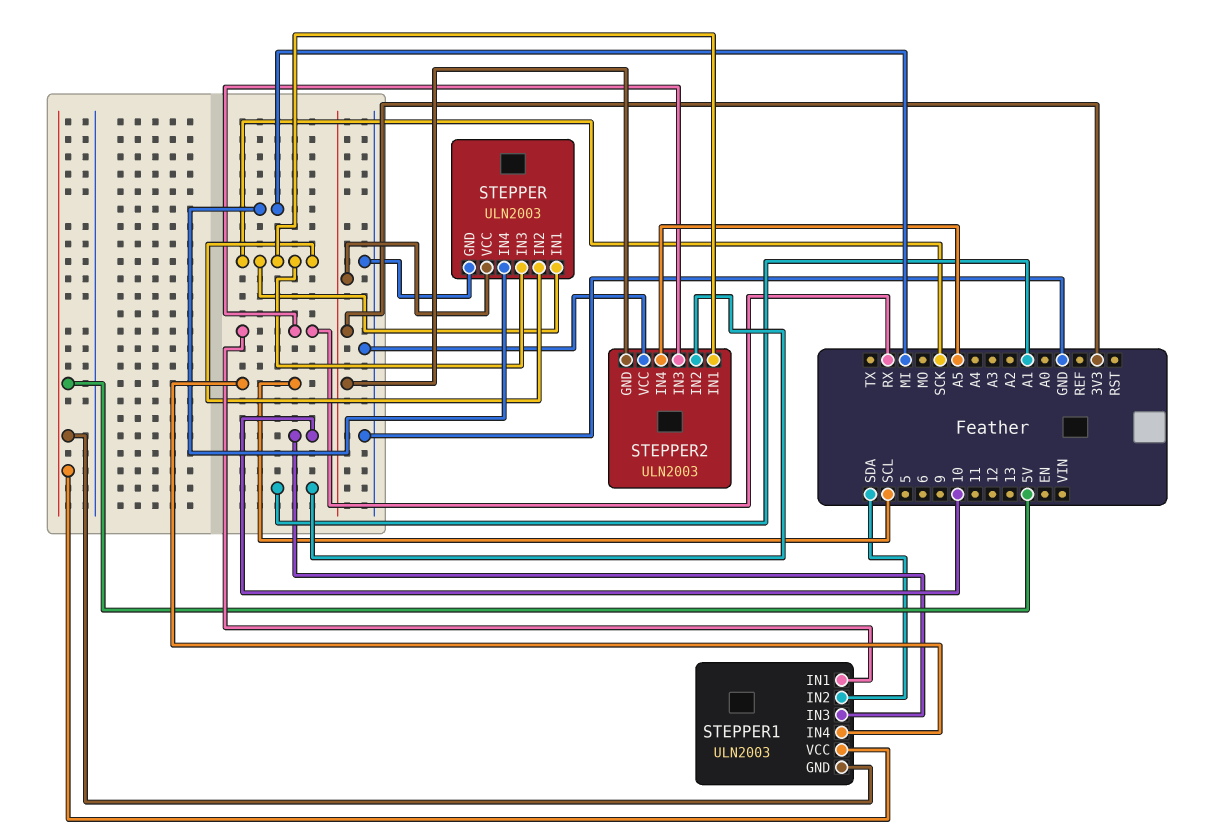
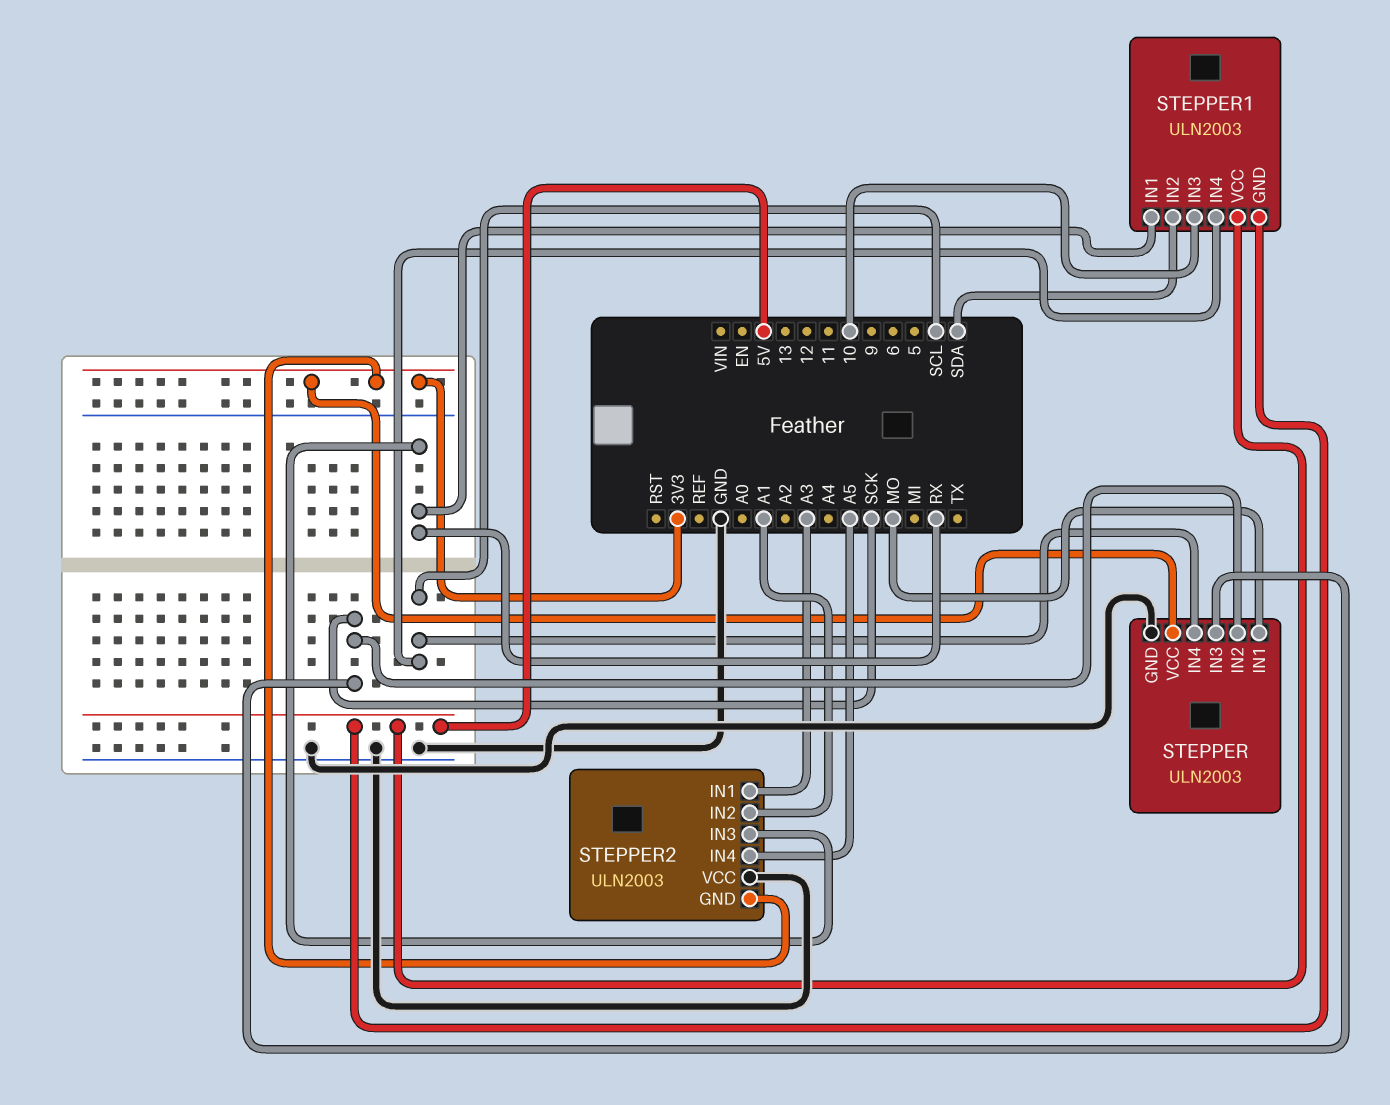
STEPPER pin IN1: SCK -> MO
STEPPER pin IN4: MI -> SCL
STEPPER2 pin IN1: SCK -> A3

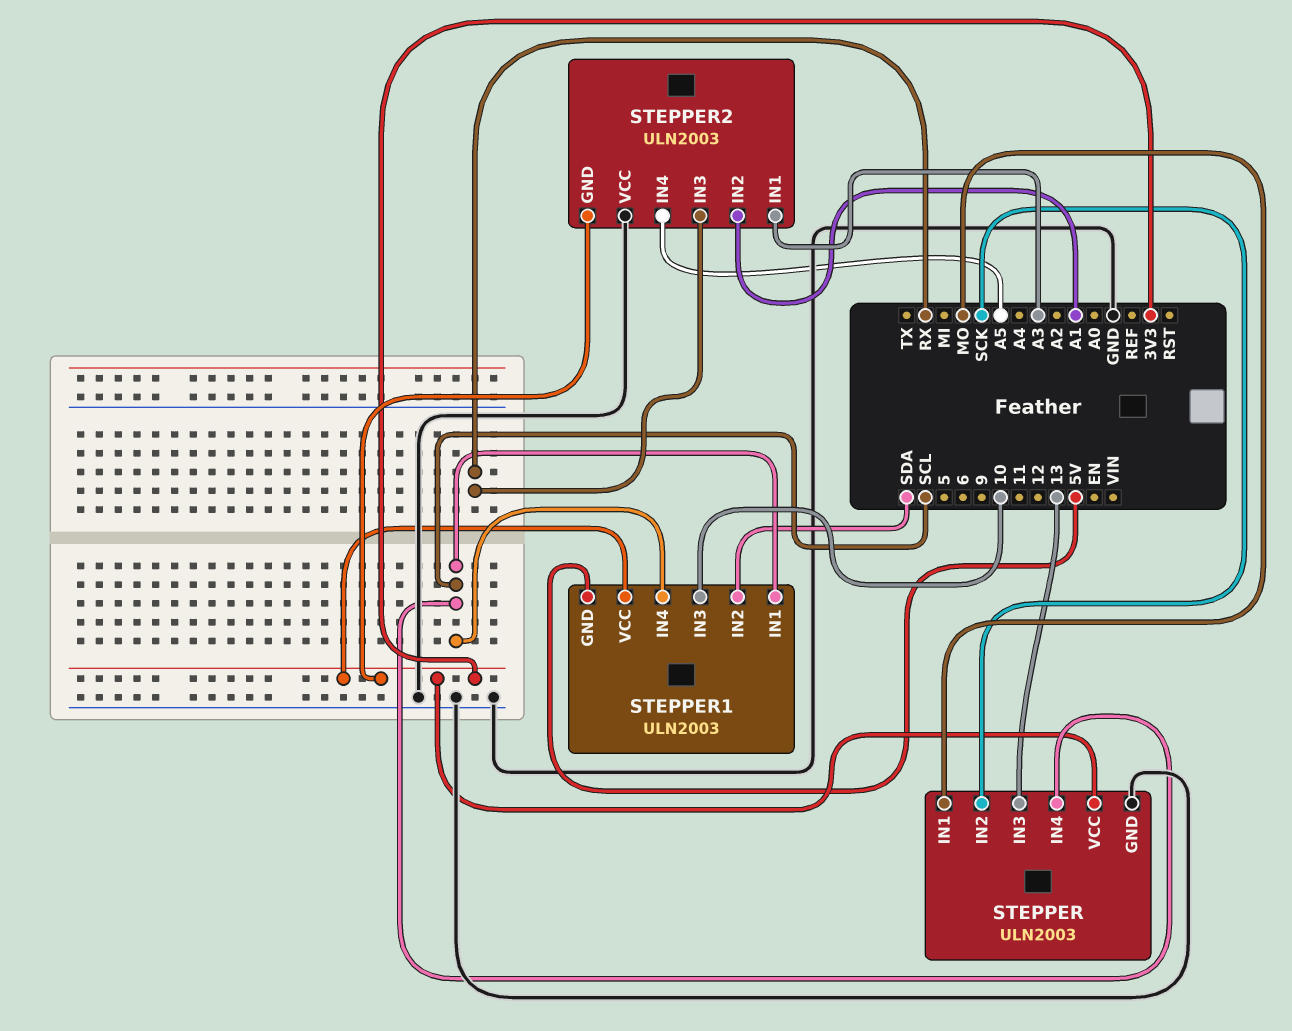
STEPPER pin IN3: SCK -> 13
STEPPER1 pin IN1: RX -> SCL
STEPPER1 pin VCC: 5V -> 3V3

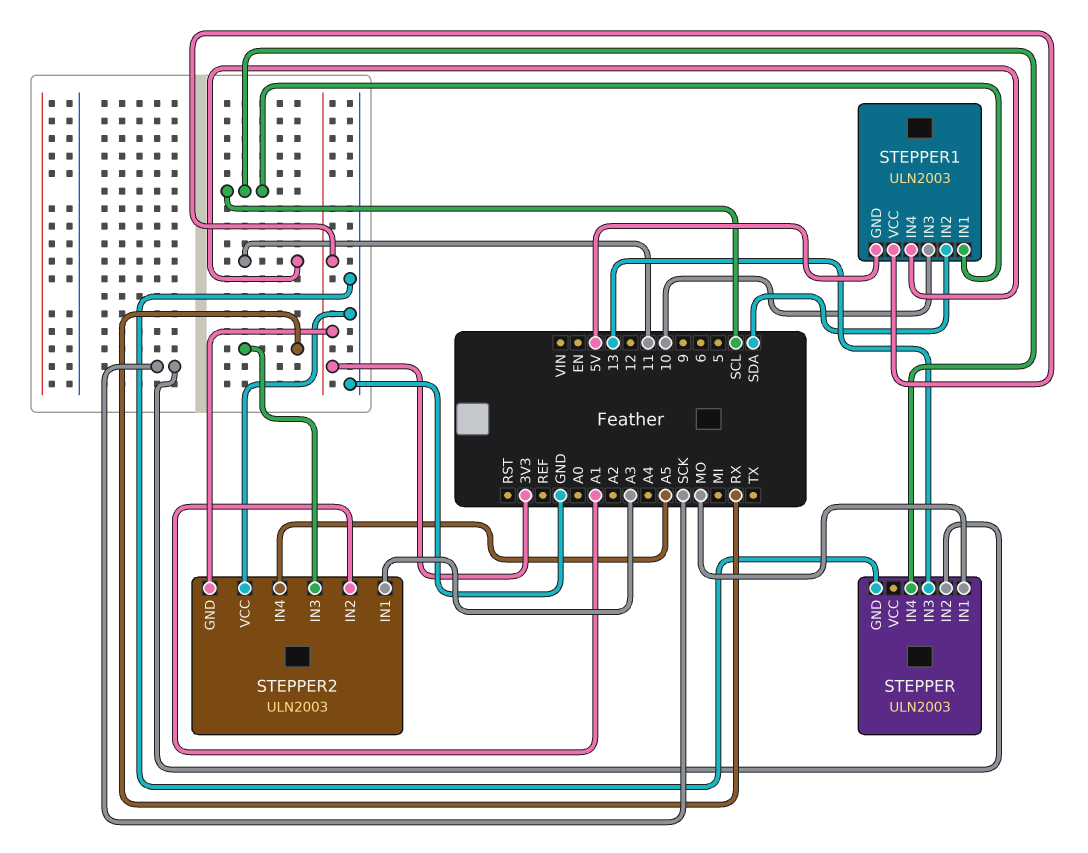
STEPPER pin VCC: 3V3 -> none
STEPPER1 pin IN4: SCL -> 11

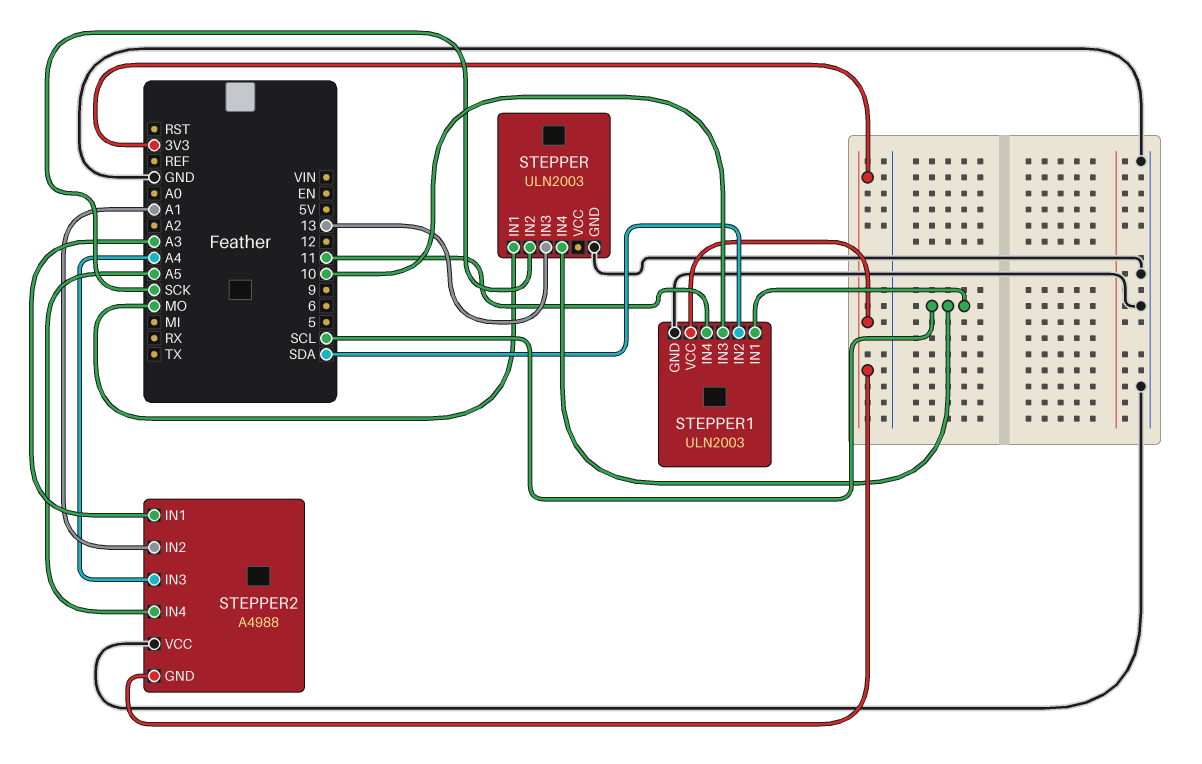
STEPPER1 pin GND: 5V -> GND
STEPPER2: ULN2003 -> A4988
STEPPER2 pin IN3: RX -> A4

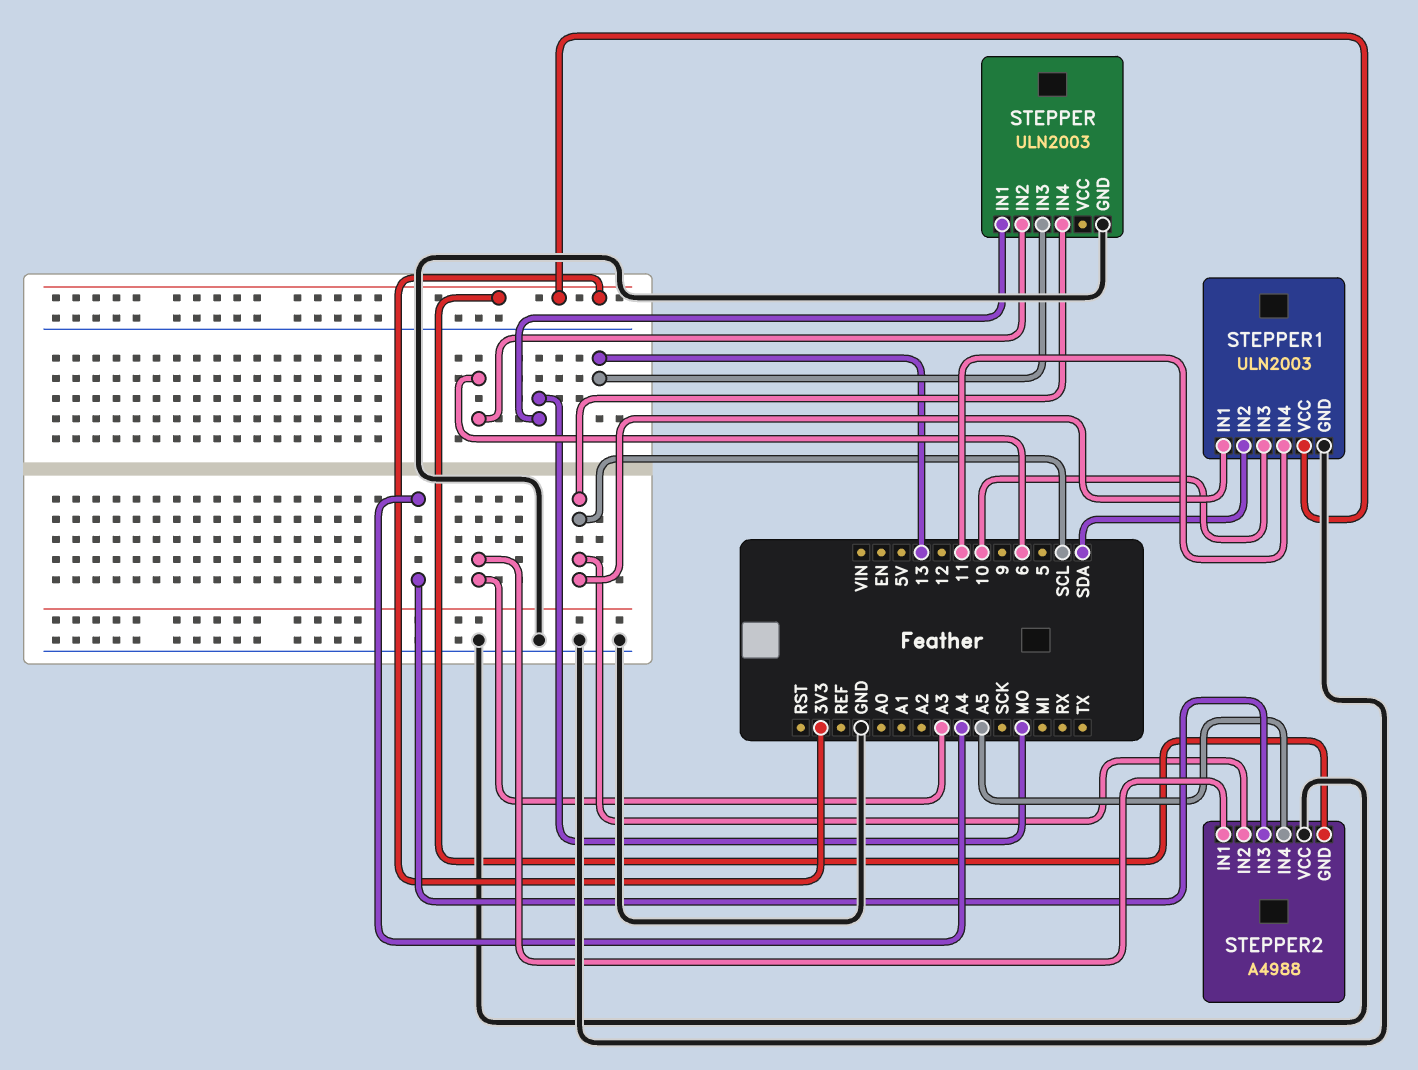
STEPPER pin IN2: SCK -> 6
STEPPER2 pin IN2: A1 -> SCL

